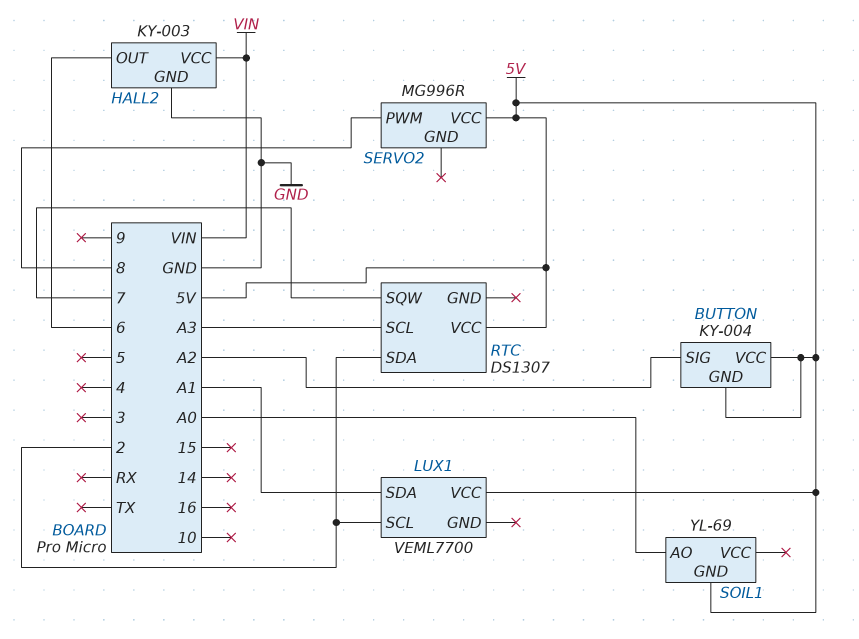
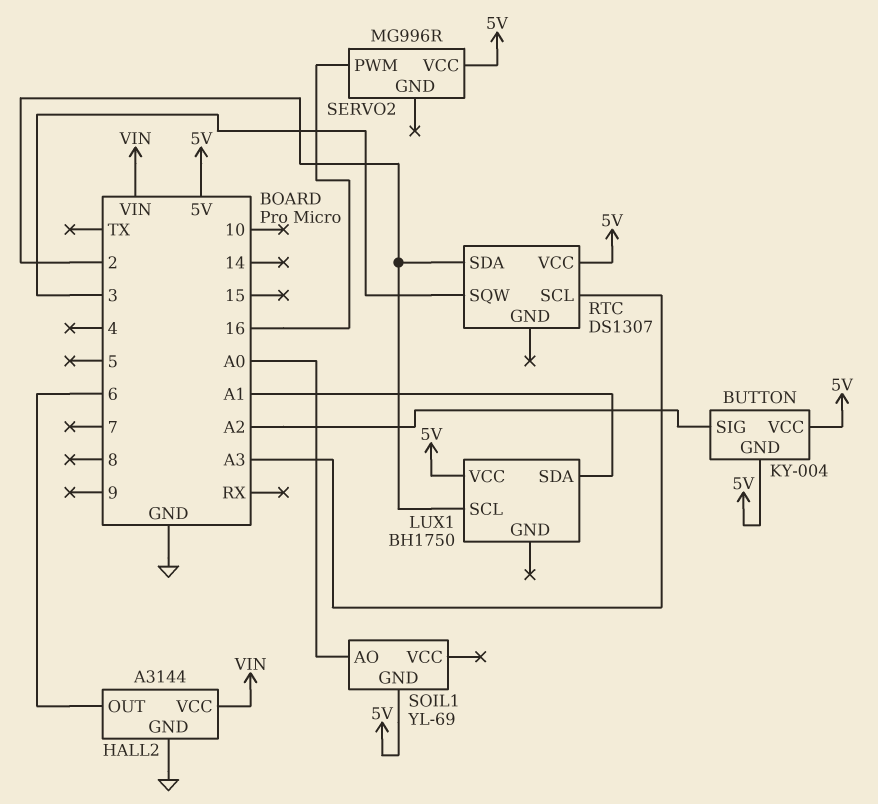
HALL2: KY-003 -> A3144
LUX1: VEML7700 -> BH1750
RTC pin SQW: 7 -> 3
SERVO2 pin PWM: 8 -> 16

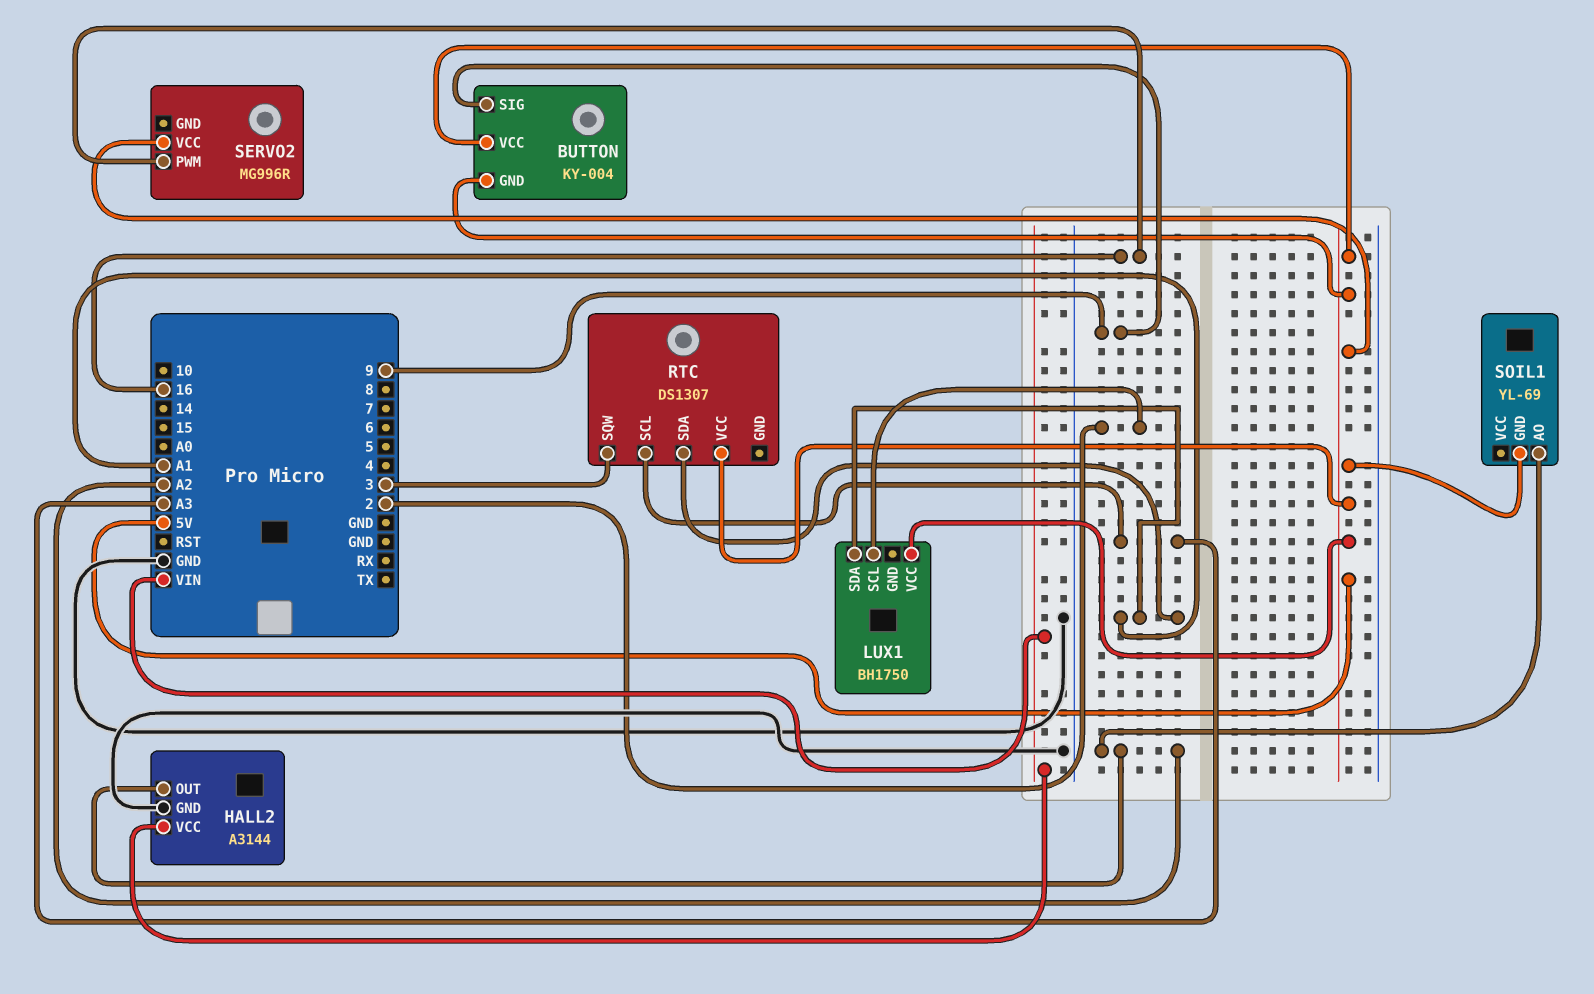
BUTTON pin SIG: A2 -> 9
HALL2 pin OUT: 6 -> A2
RTC pin SDA: 2 -> A1
SOIL1 pin AO: A0 -> A2

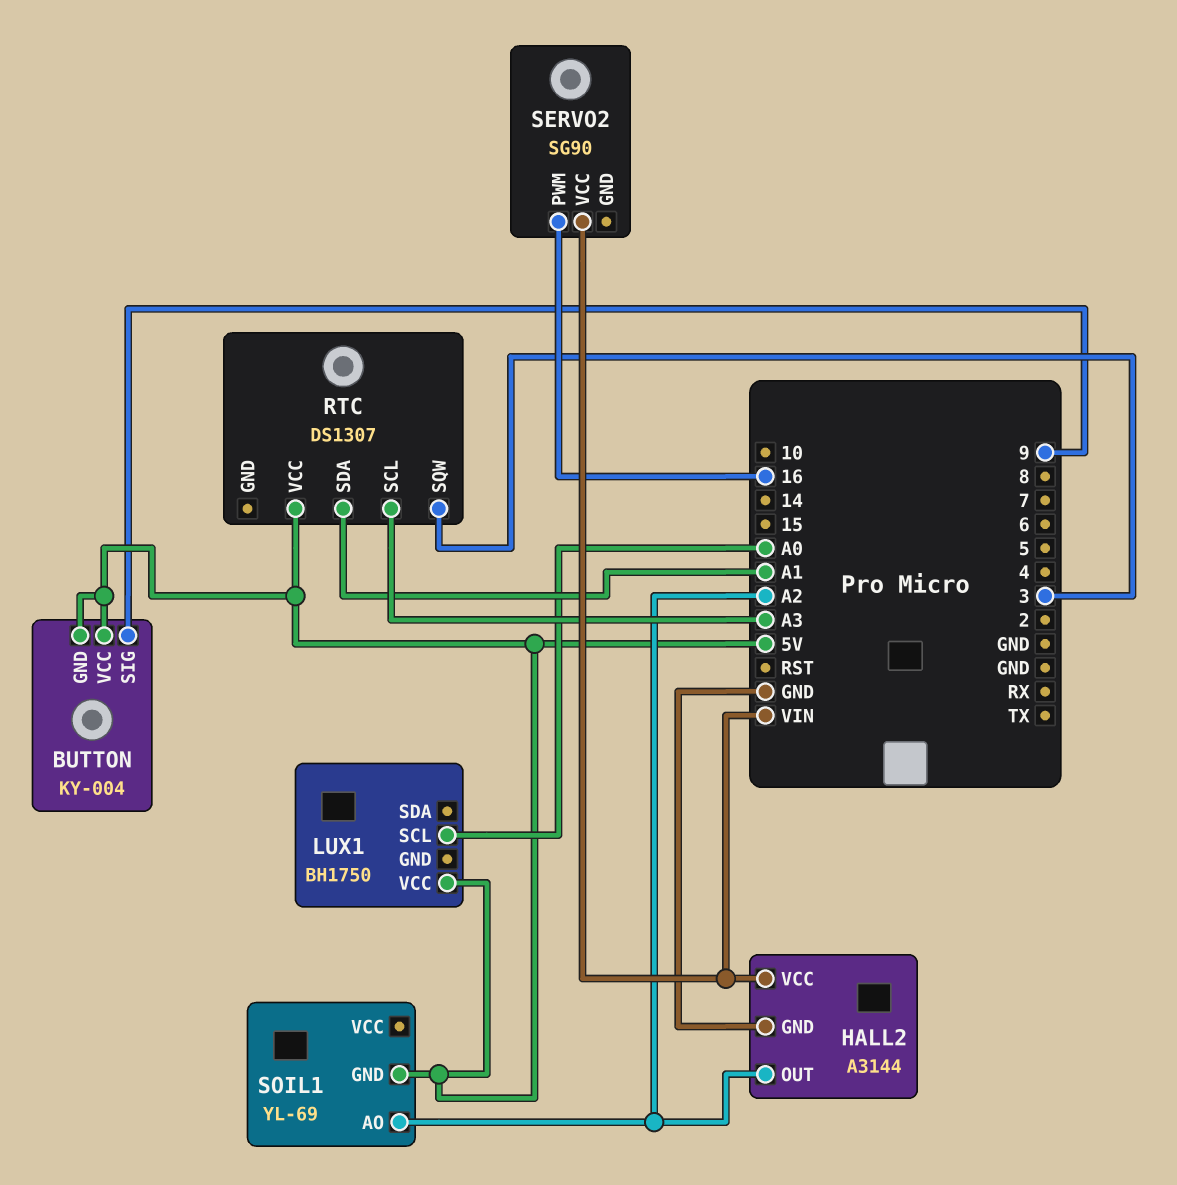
LUX1 pin SCL: 2 -> A0
LUX1 pin SDA: A1 -> none
SERVO2: MG996R -> SG90
SERVO2 pin VCC: 5V -> VIN

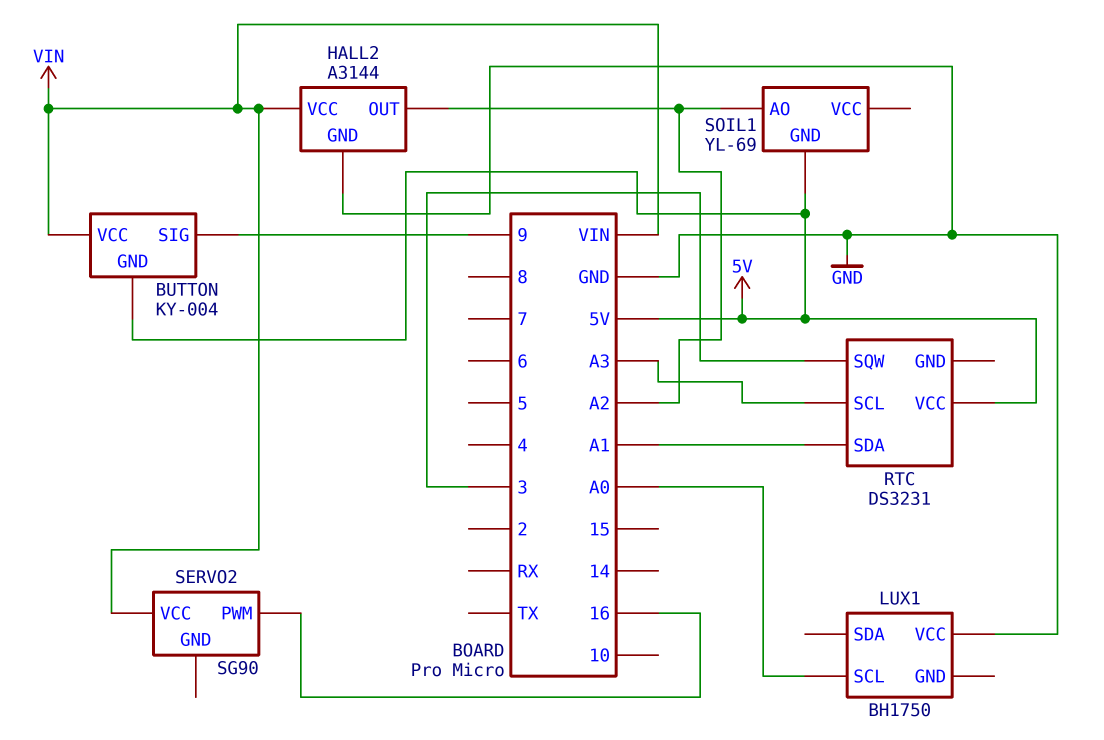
BUTTON pin VCC: 5V -> VIN
LUX1 pin VCC: 5V -> GND
RTC: DS1307 -> DS3231

